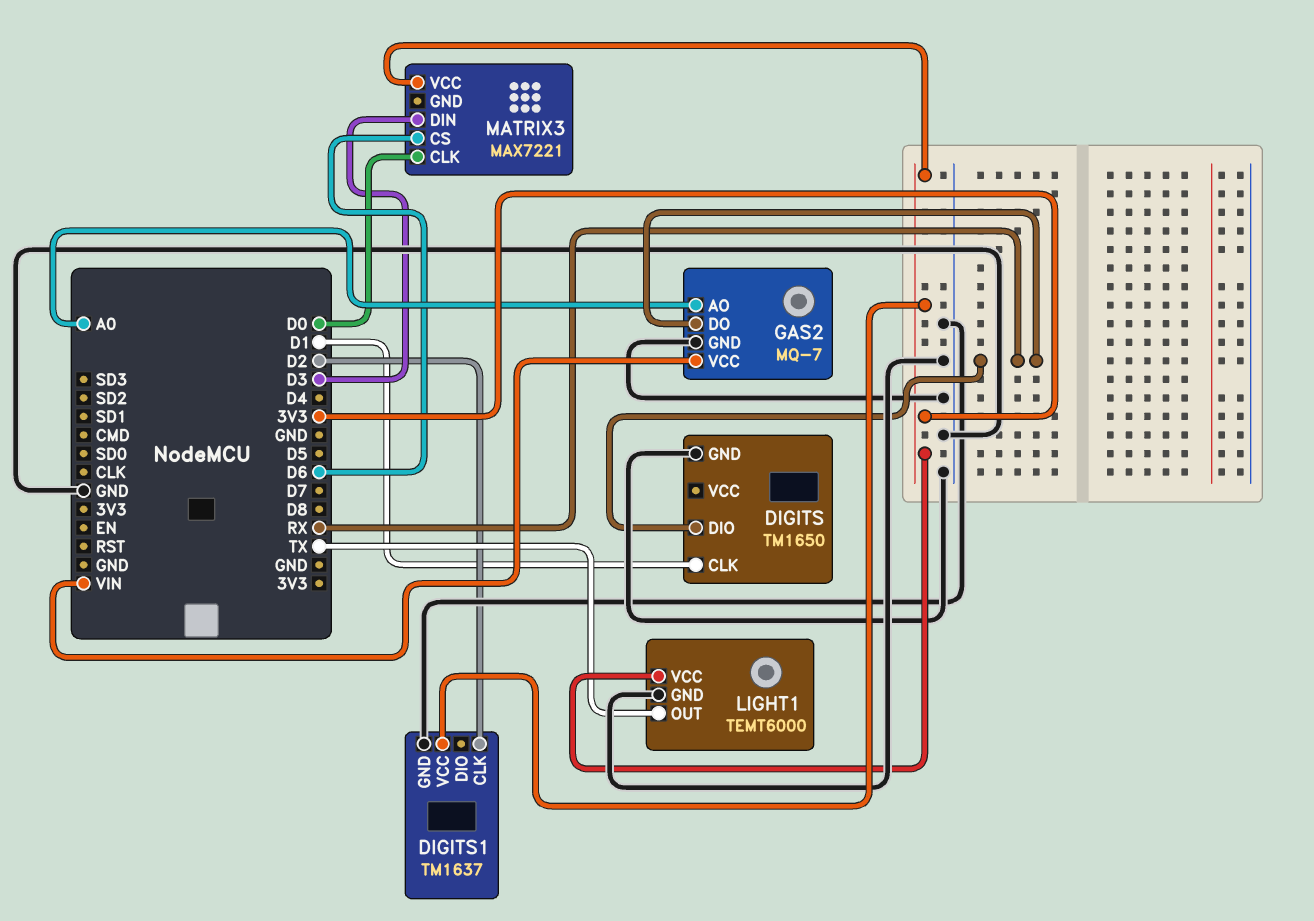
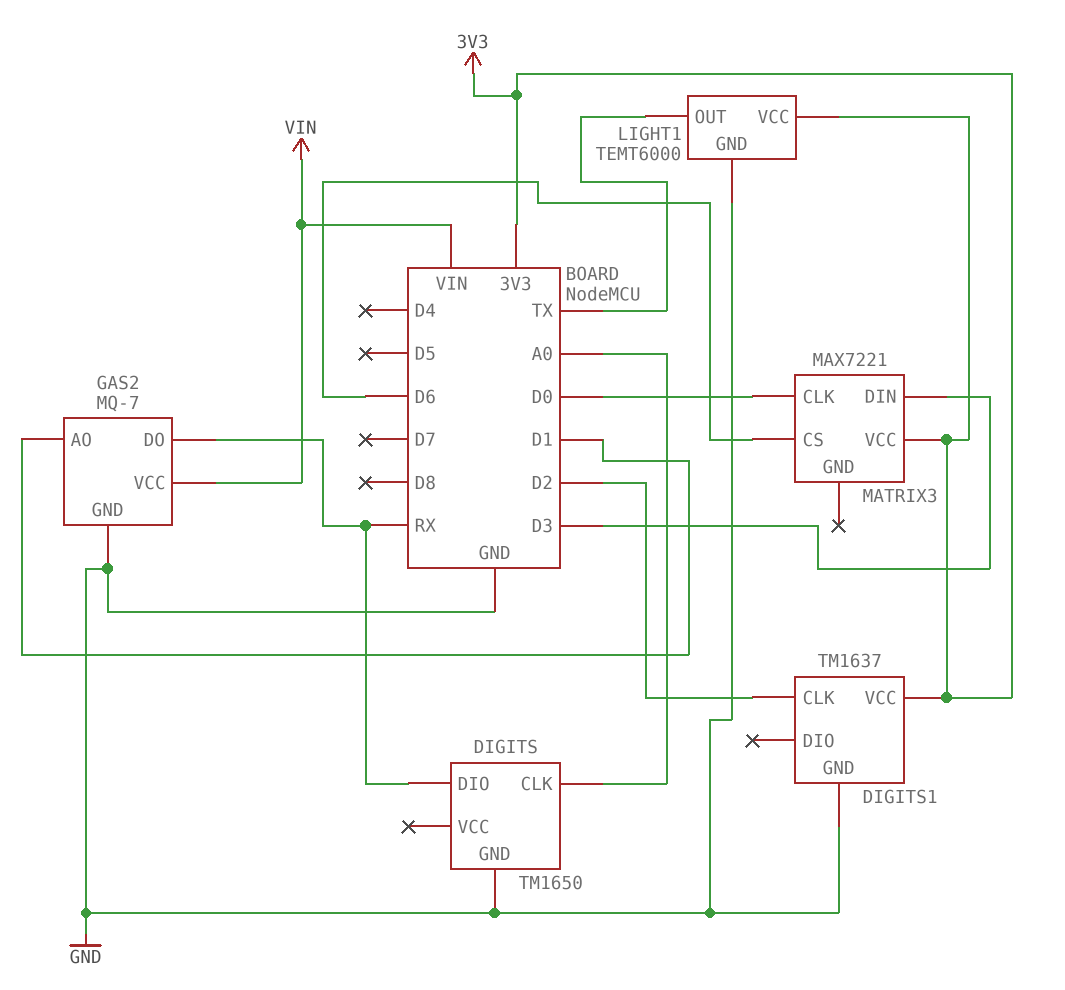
DIGITS pin CLK: D1 -> A0
GAS2 pin AO: A0 -> D1

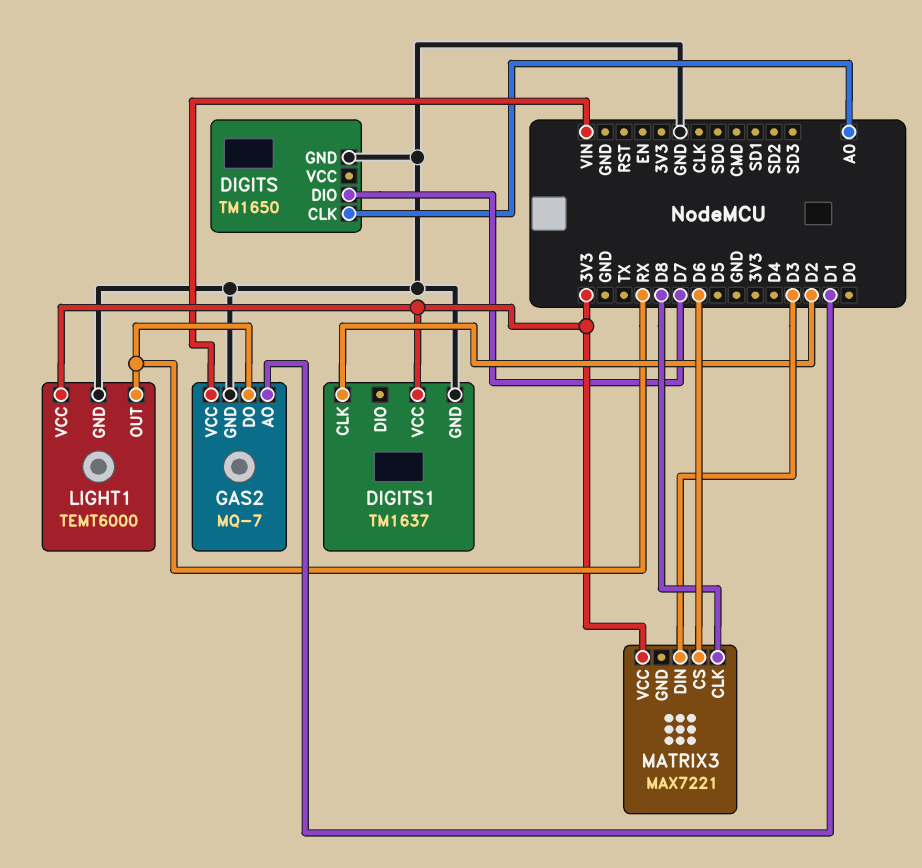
DIGITS pin DIO: RX -> D7
LIGHT1 pin OUT: TX -> RX
MATRIX3 pin CLK: D0 -> D8

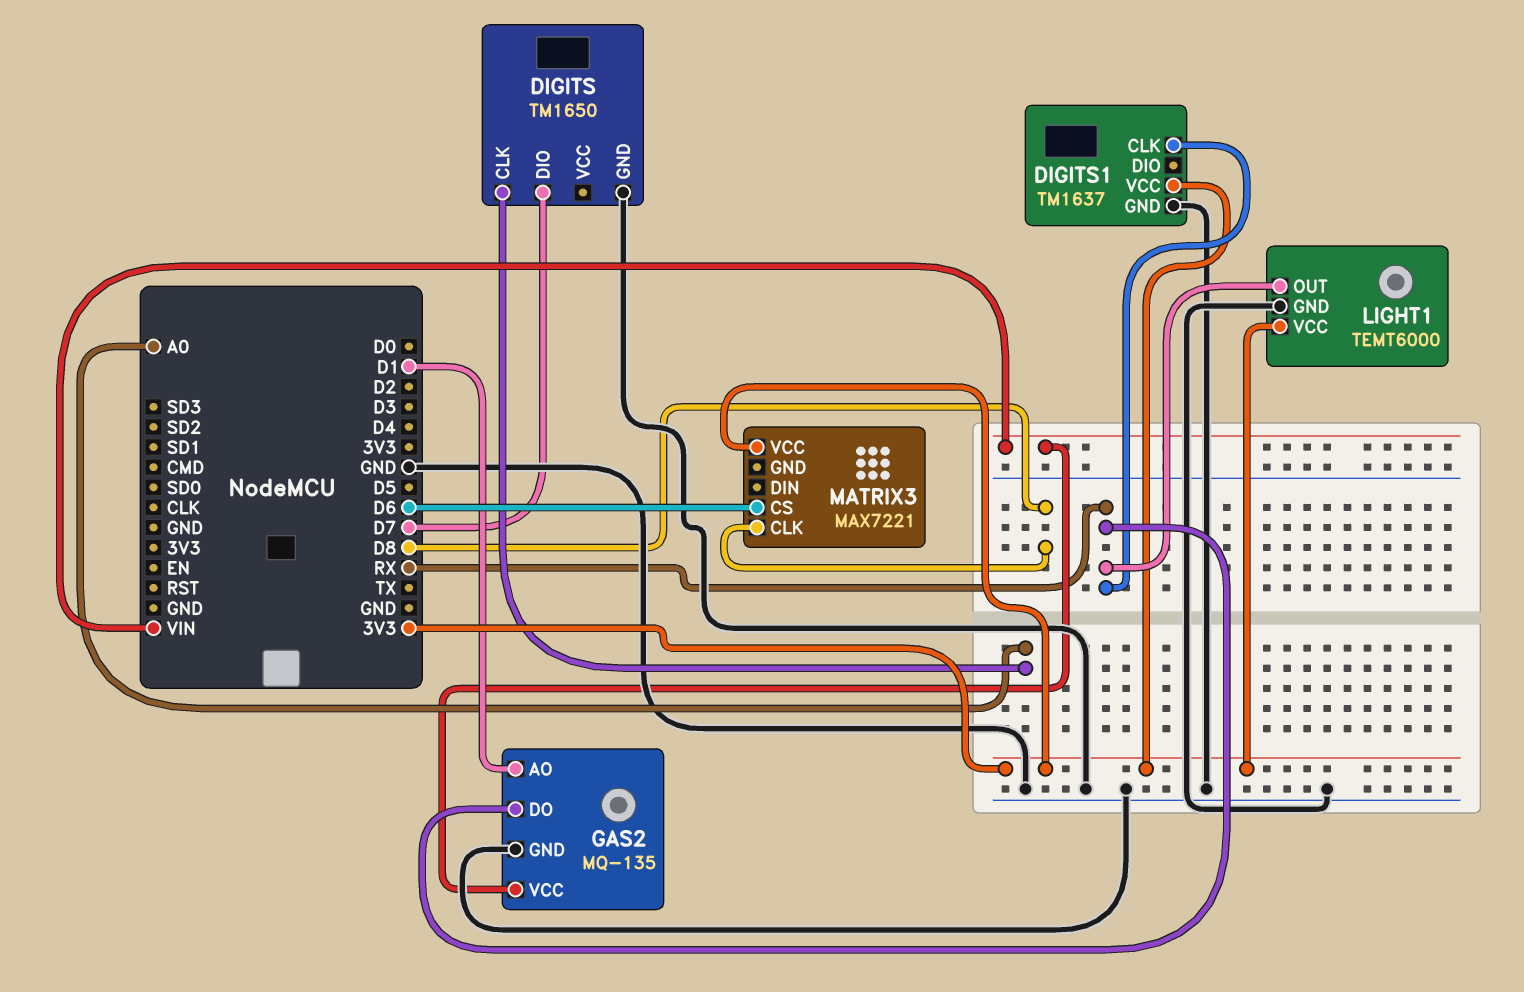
DIGITS1 pin CLK: D2 -> RX
GAS2: MQ-7 -> MQ-135
MATRIX3 pin DIN: D3 -> none

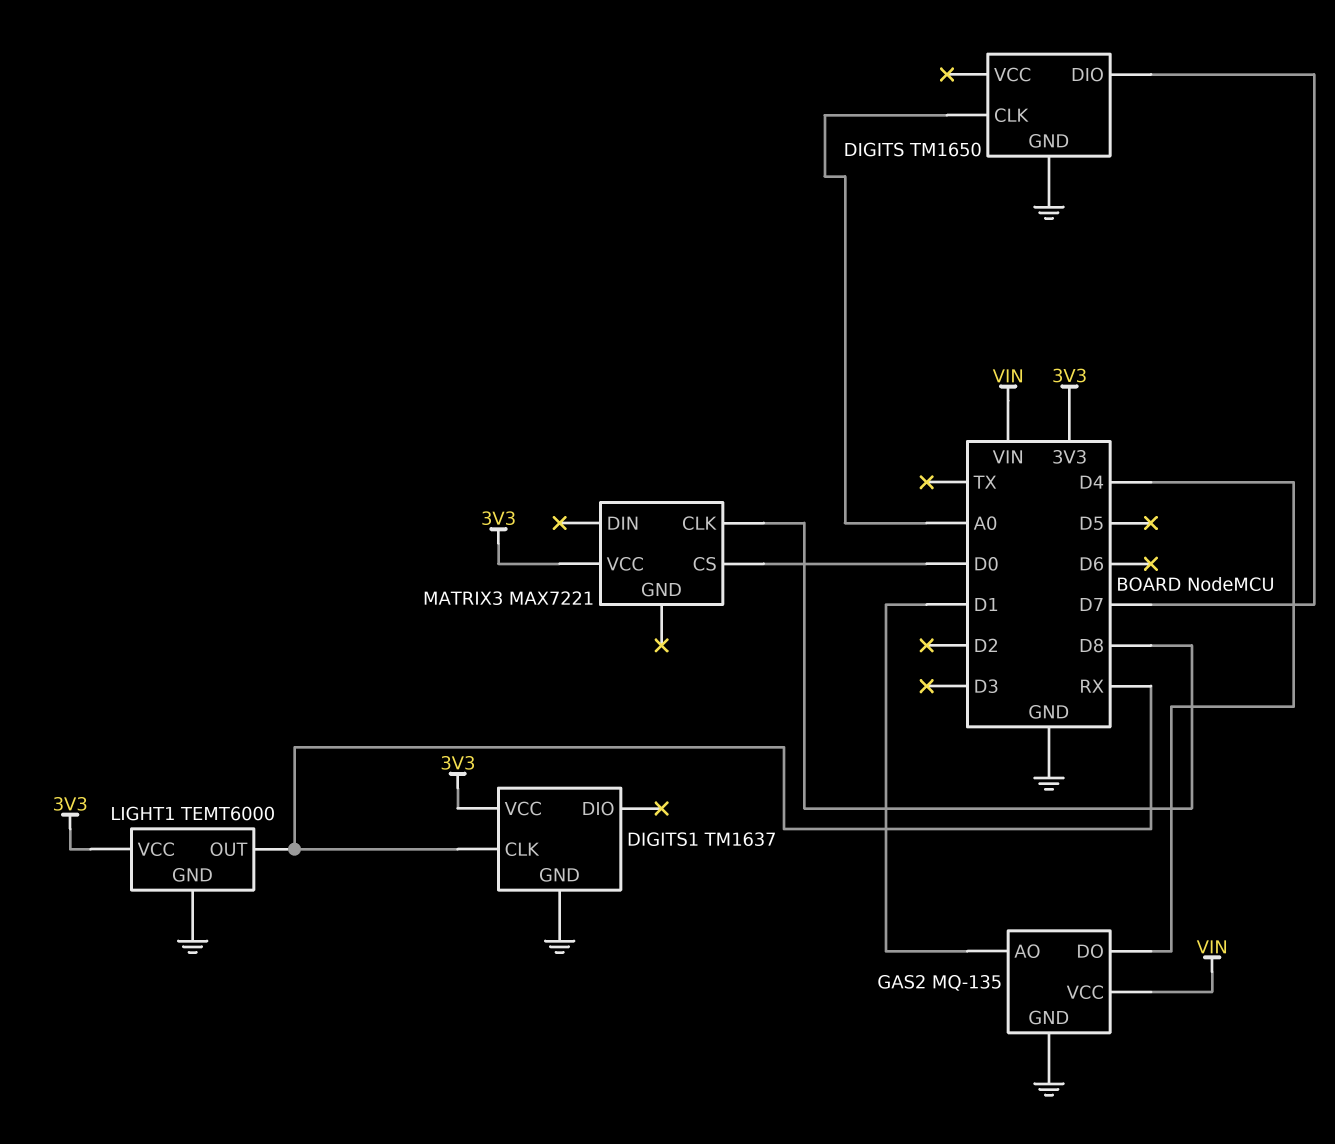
GAS2 pin DO: RX -> D4
MATRIX3 pin CS: D6 -> D0

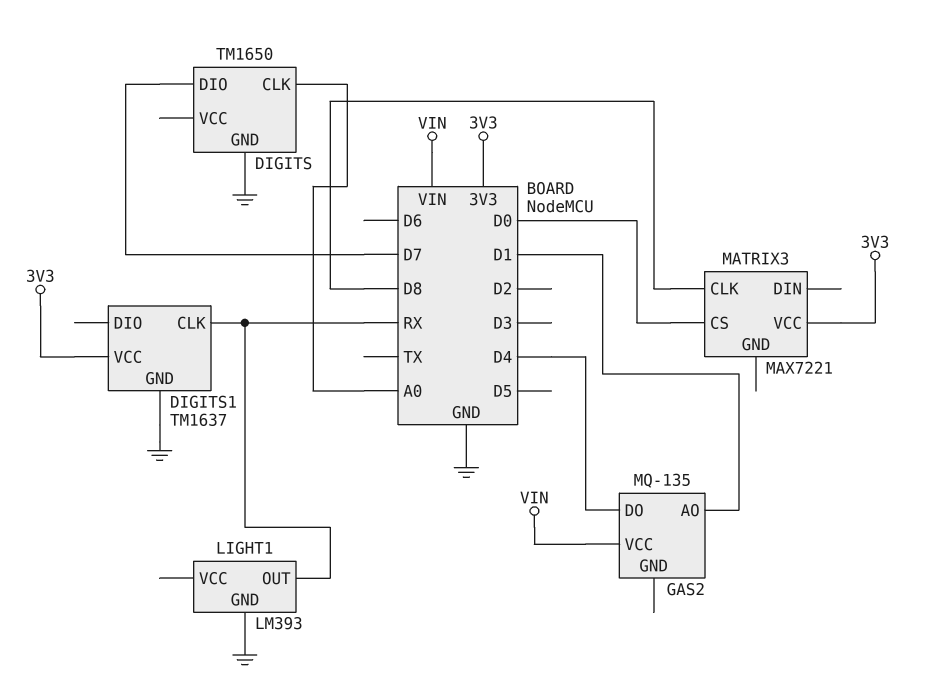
GAS2 pin GND: GND -> none
LIGHT1: TEMT6000 -> LM393
LIGHT1 pin VCC: 3V3 -> none

